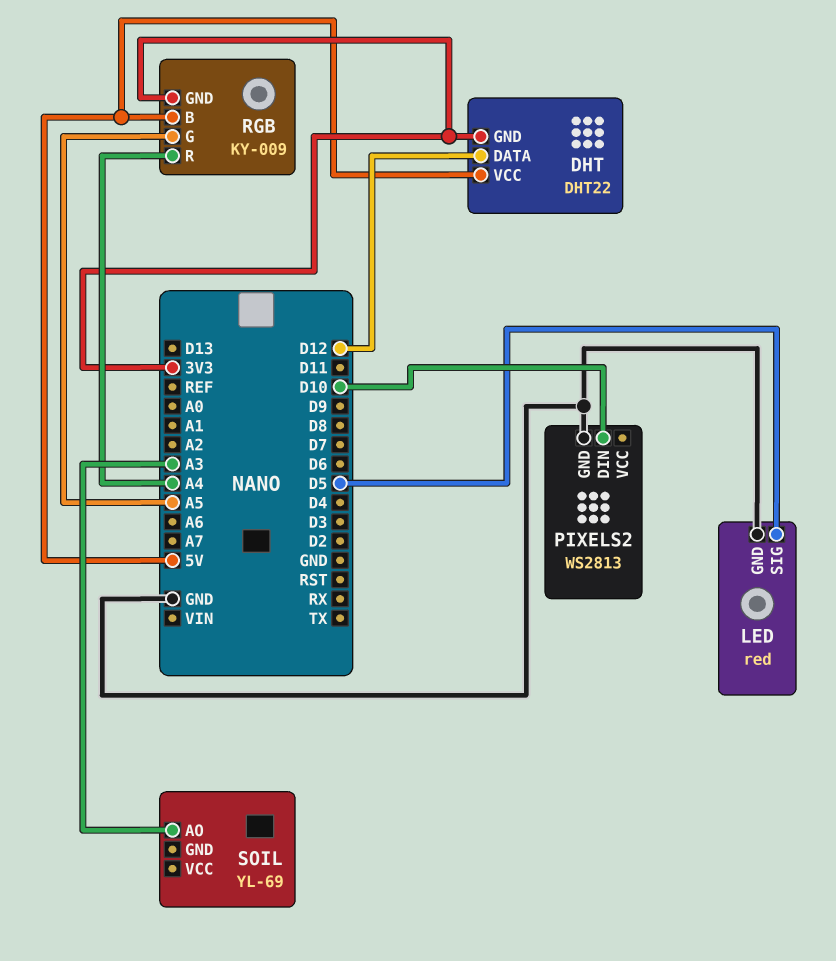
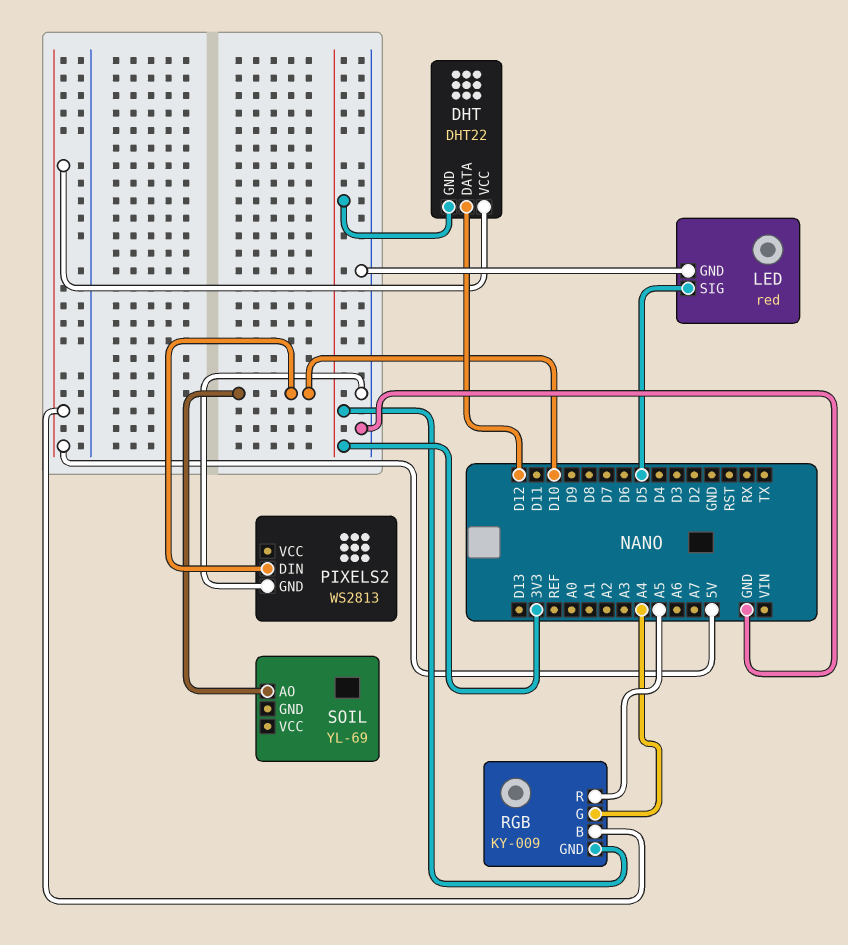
RGB pin G: A5 -> A4
RGB pin R: A4 -> A5
SOIL pin AO: A3 -> D10

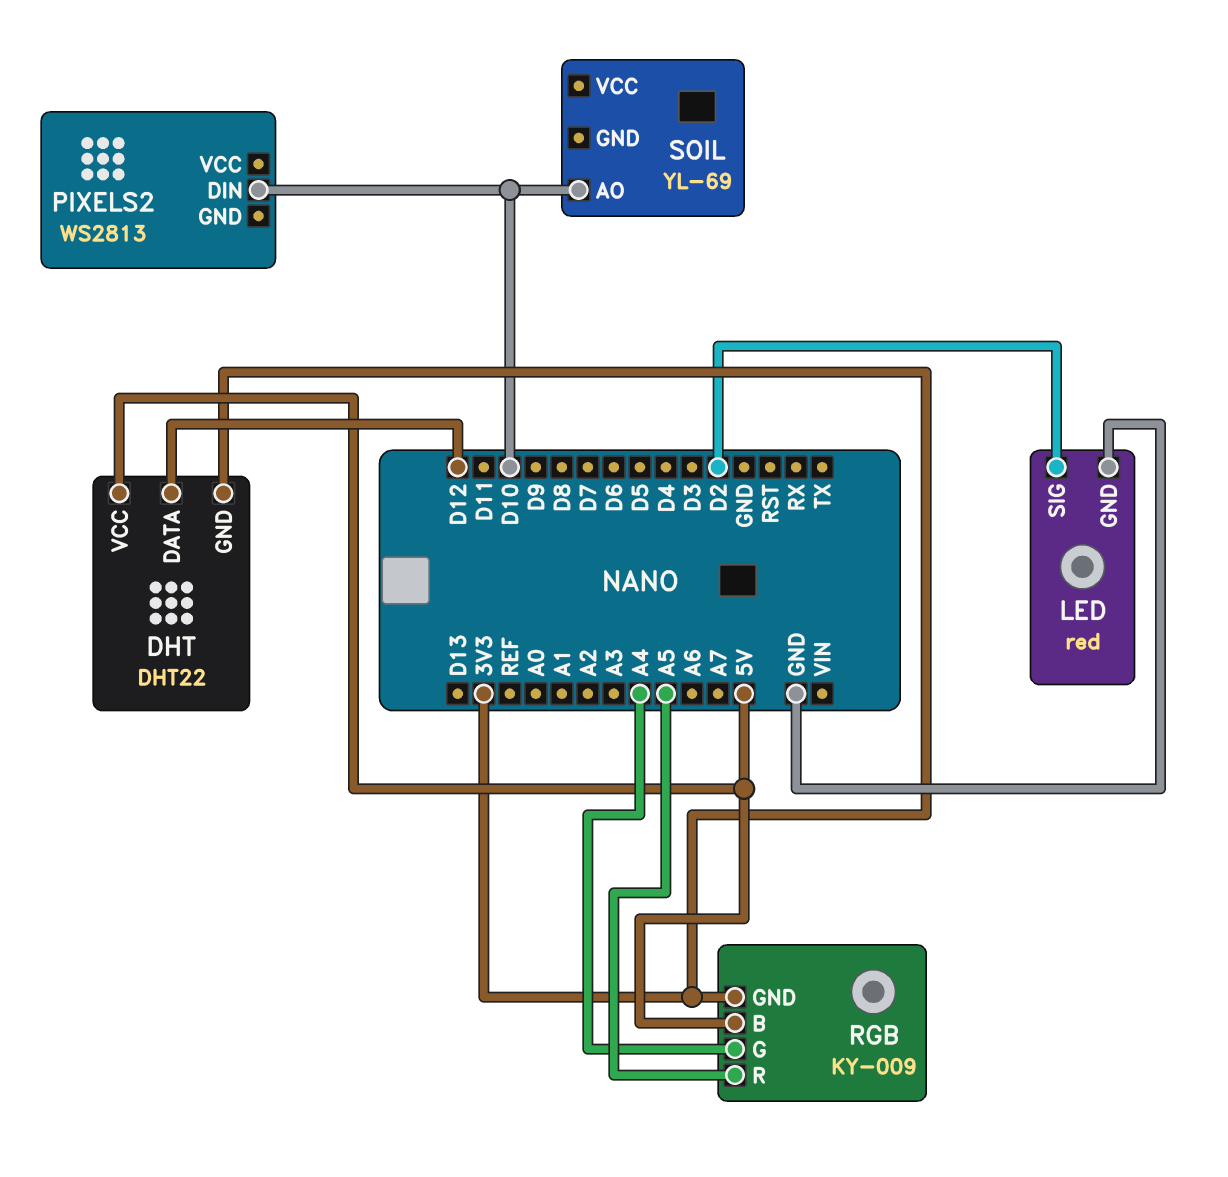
LED pin SIG: D5 -> D2
PIXELS2 pin GND: GND -> none

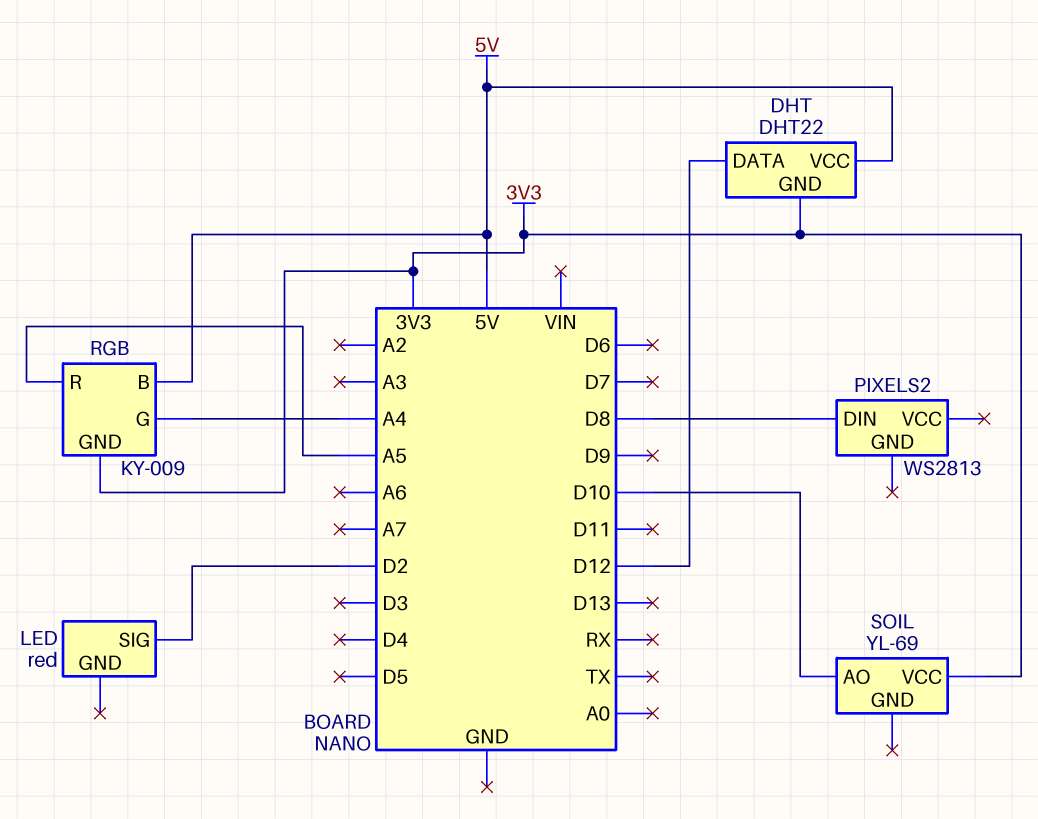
LED pin GND: GND -> none
PIXELS2 pin DIN: D10 -> D8
SOIL pin VCC: none -> 3V3

